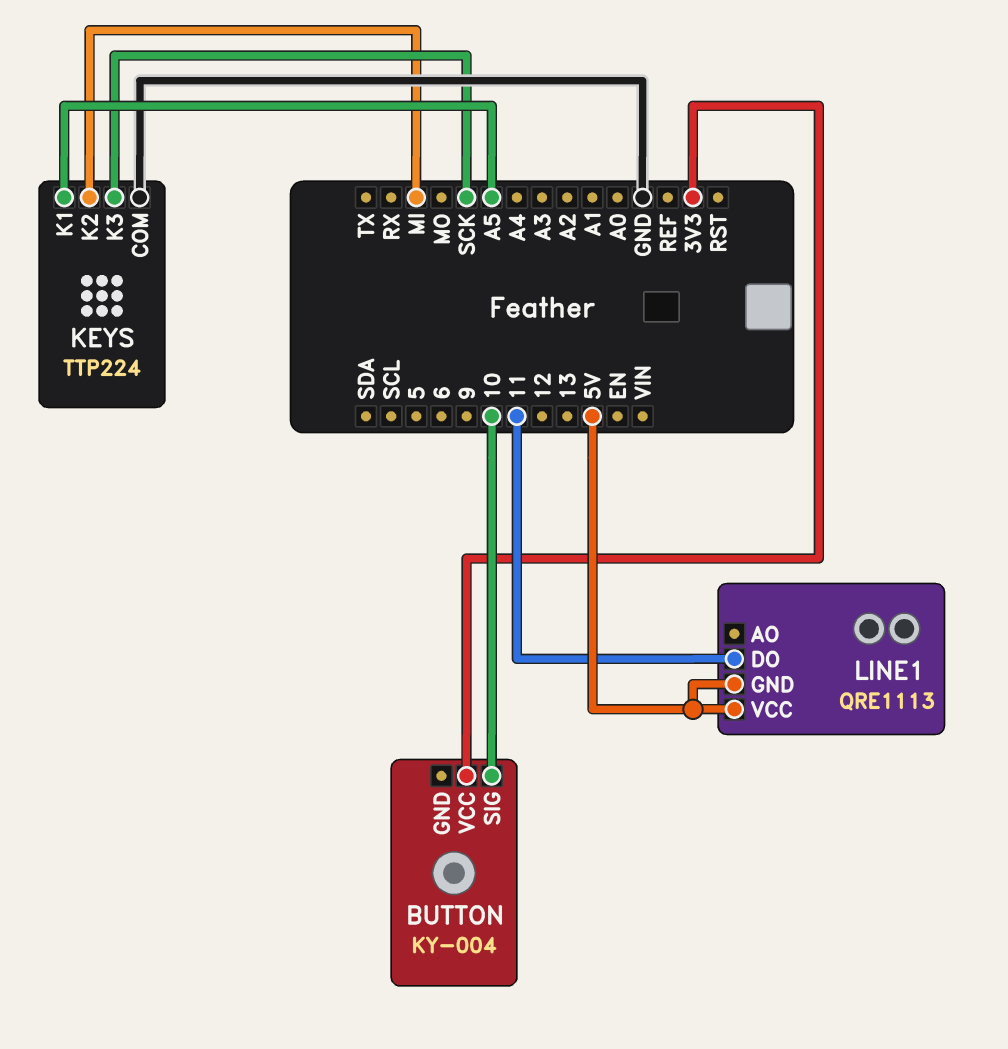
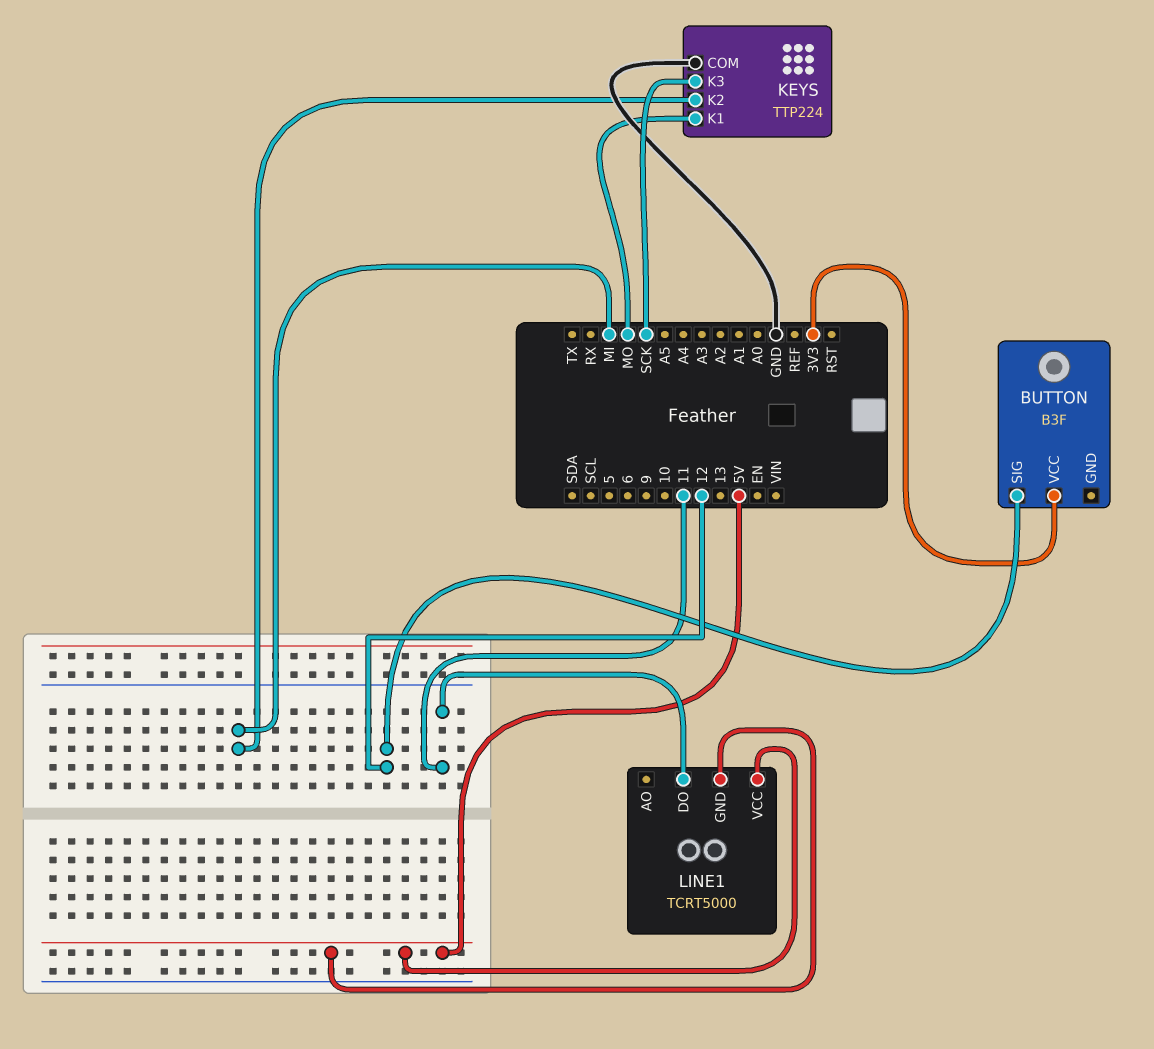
BUTTON: KY-004 -> B3F
BUTTON pin SIG: 10 -> 12
KEYS pin K1: A5 -> MO
LINE1: QRE1113 -> TCRT5000

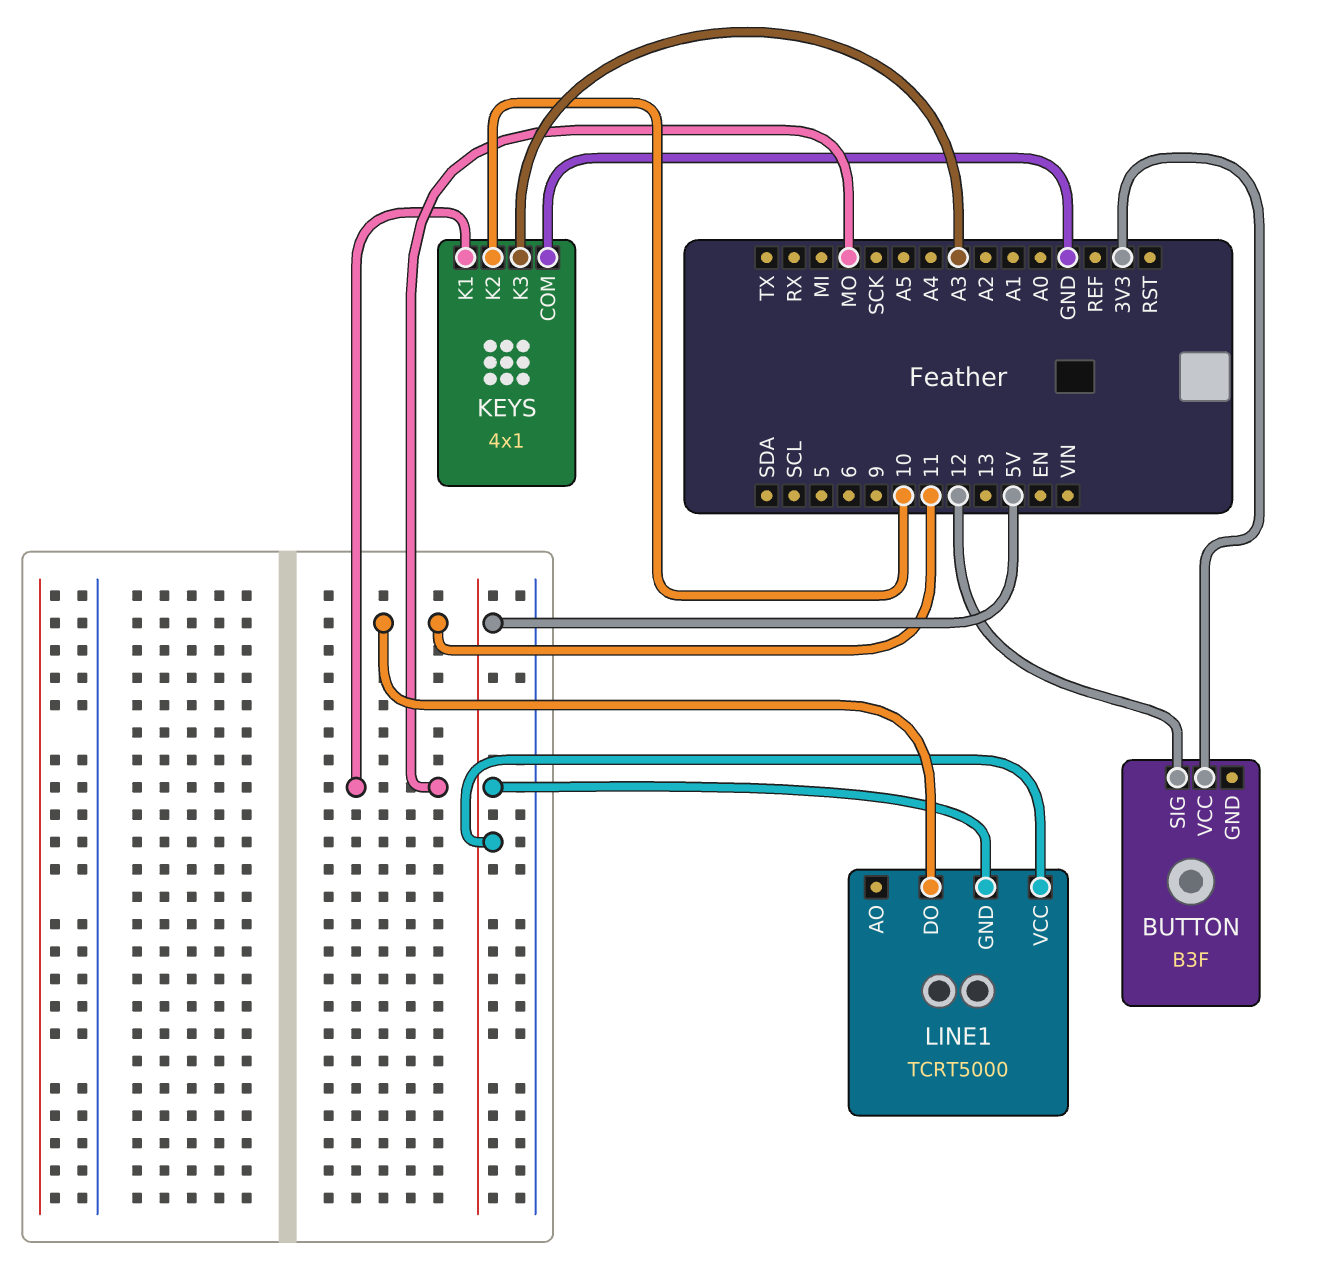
KEYS: TTP224 -> 4x1
KEYS pin K2: MI -> 10
KEYS pin K3: SCK -> A3

